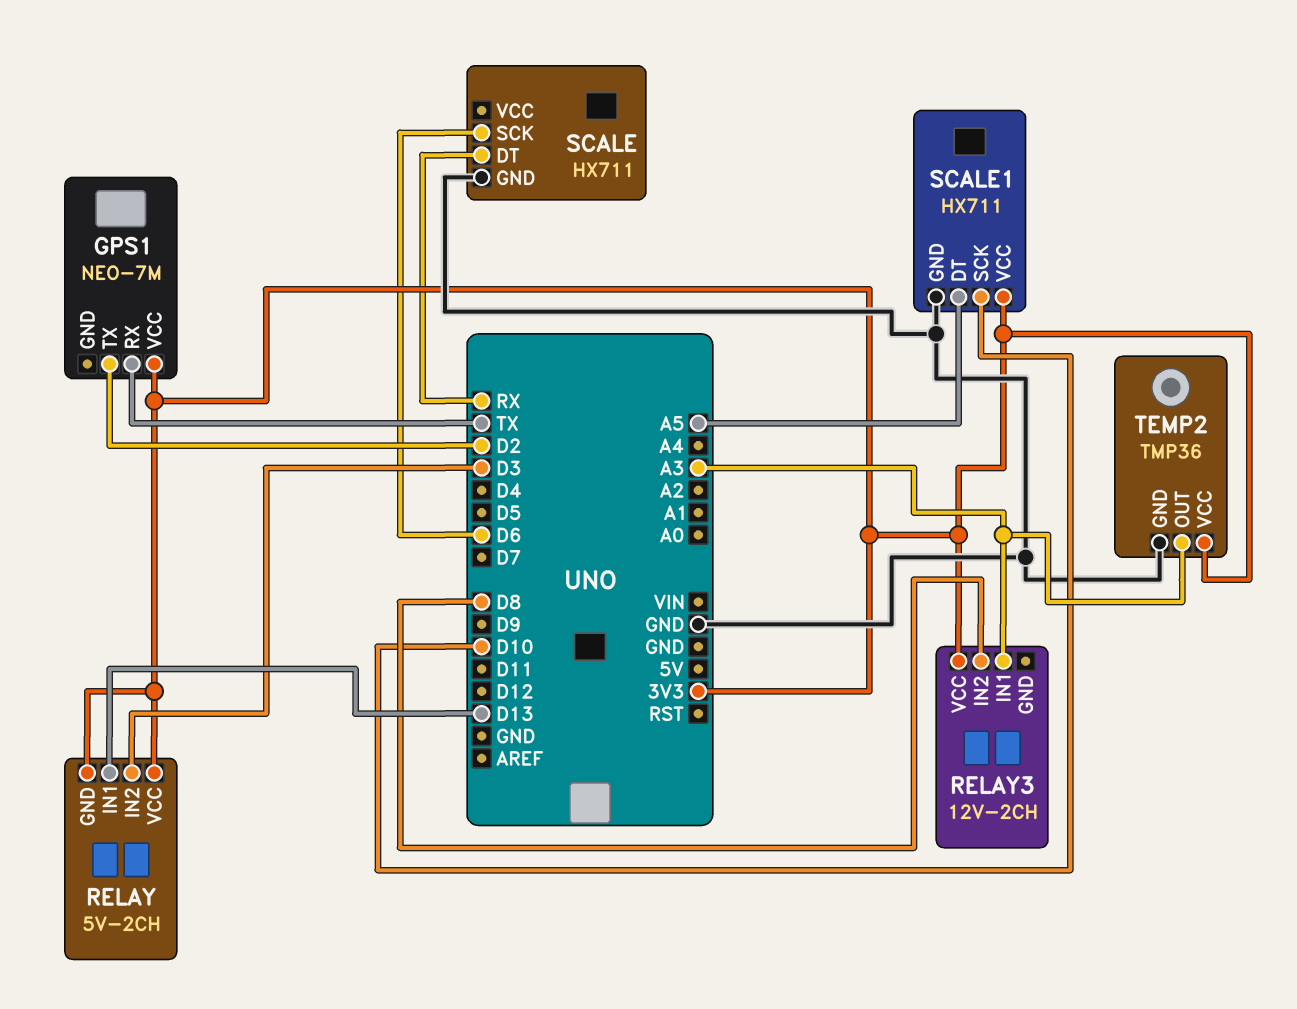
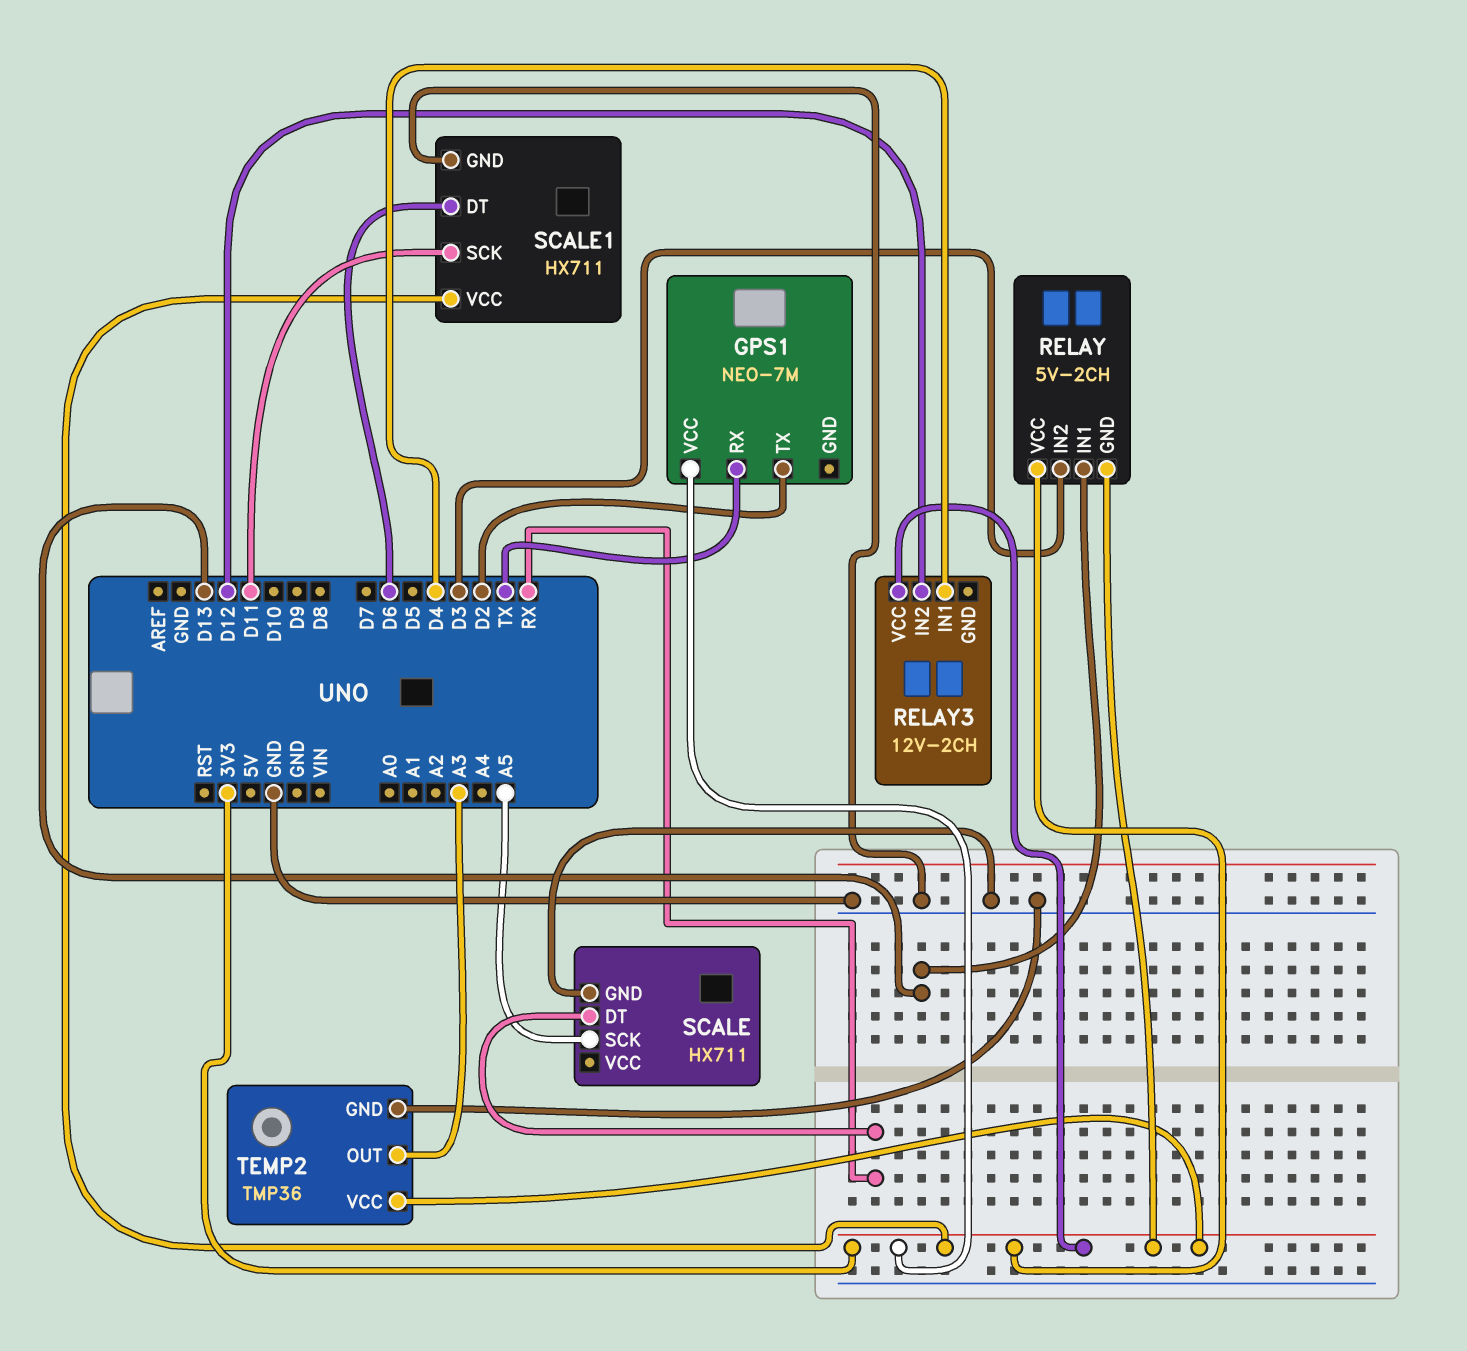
RELAY3 pin IN1: A3 -> D4
RELAY3 pin IN2: D8 -> D12
SCALE pin SCK: D6 -> A5
SCALE1 pin DT: A5 -> D6
SCALE1 pin SCK: D10 -> D11

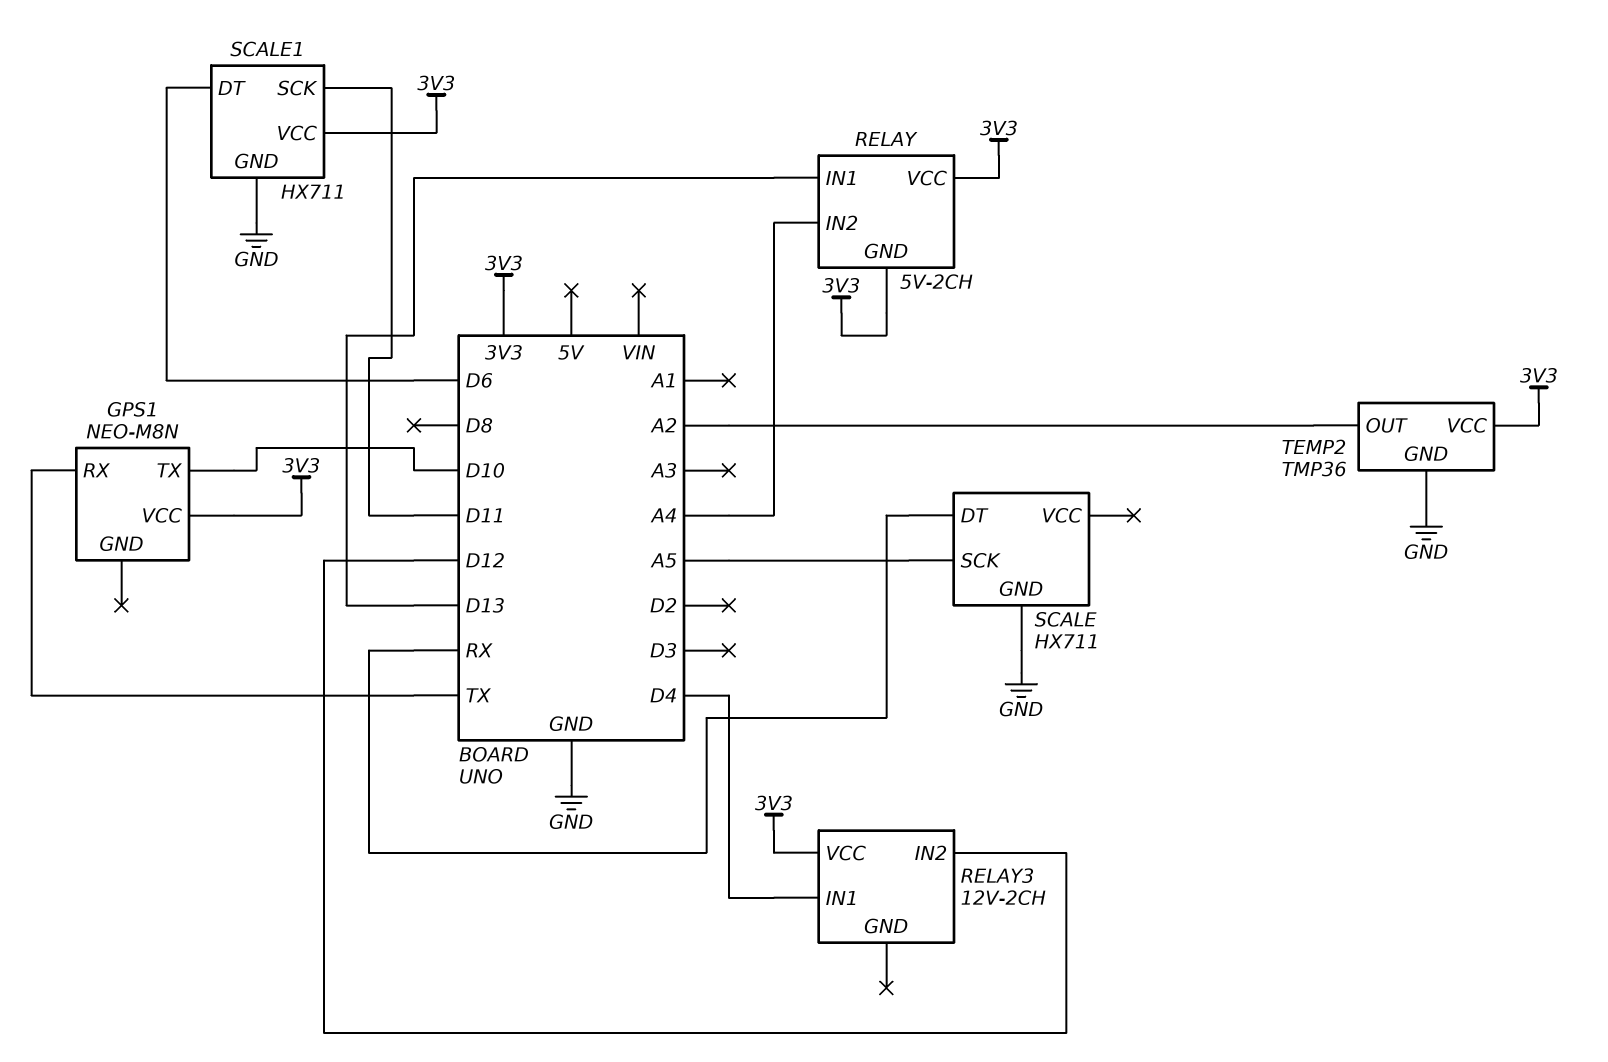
GPS1: NEO-7M -> NEO-M8N
GPS1 pin TX: D2 -> D10
RELAY pin IN2: D3 -> A4
TEMP2 pin OUT: A3 -> A2

